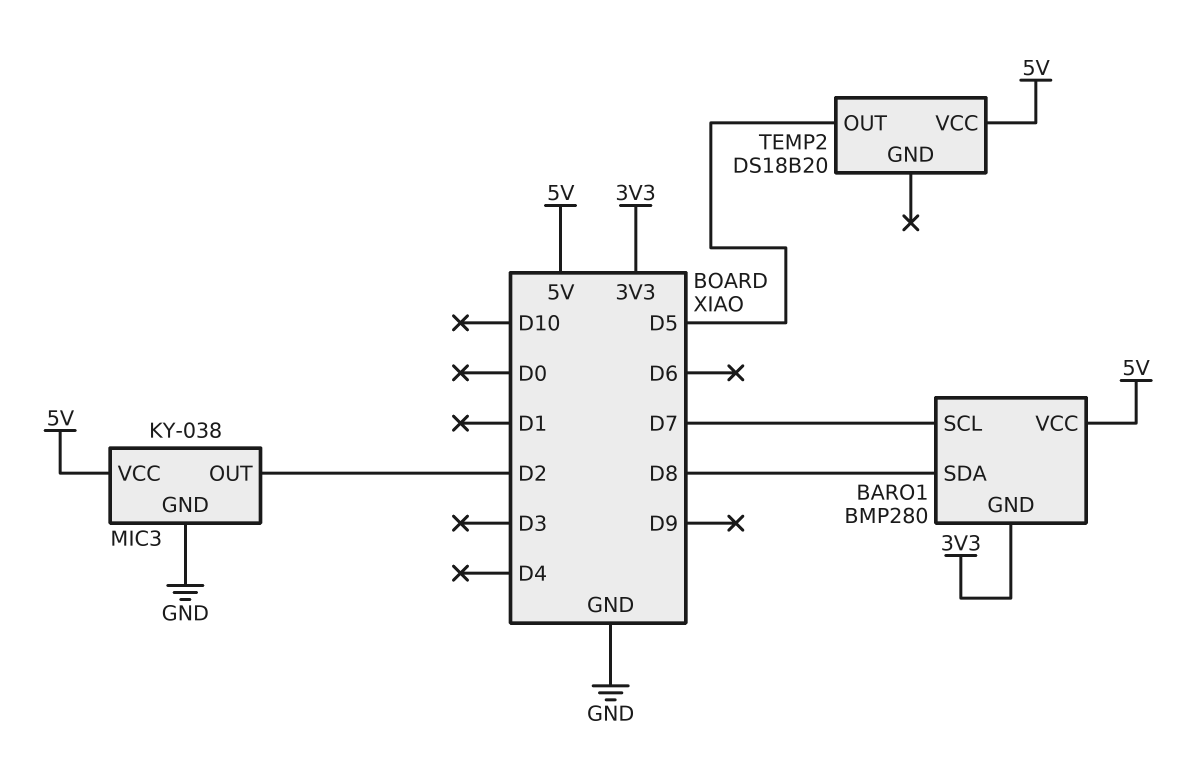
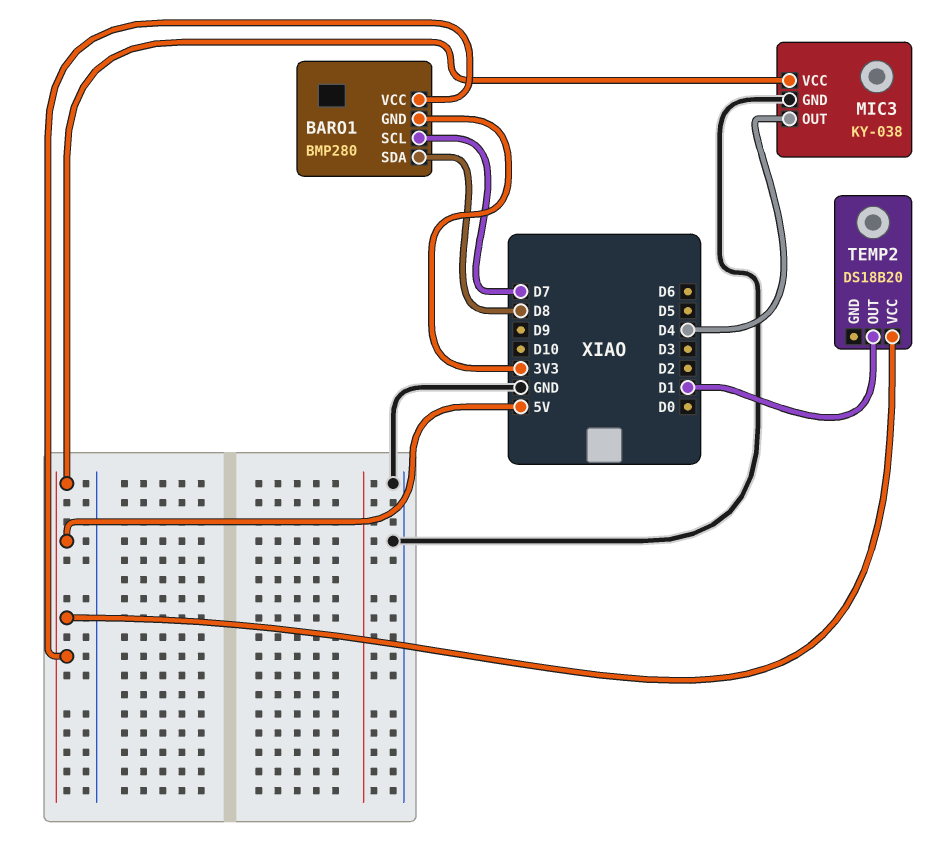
MIC3 pin OUT: D2 -> D4
TEMP2 pin OUT: D5 -> D1

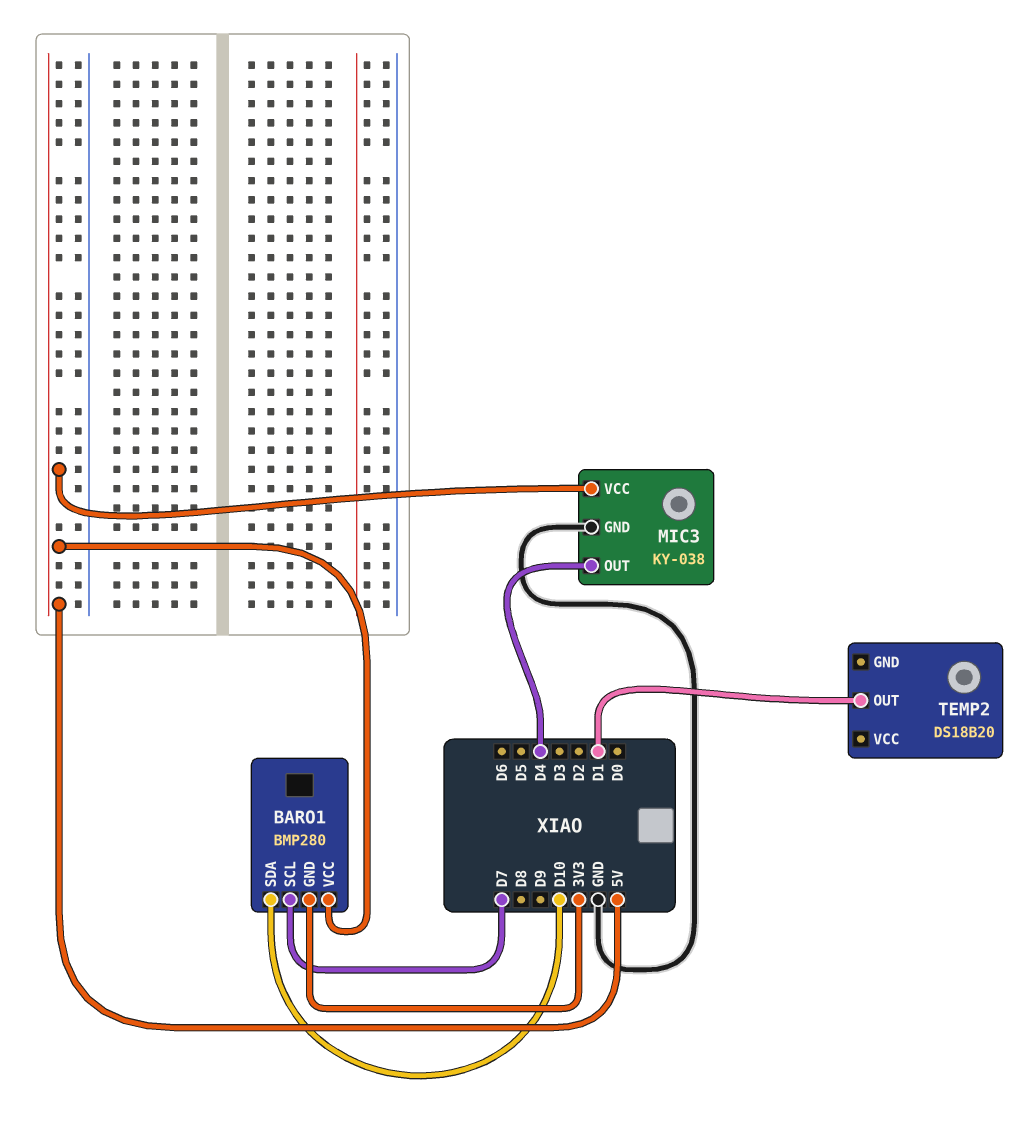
BARO1 pin SDA: D8 -> D10
TEMP2 pin VCC: 5V -> none

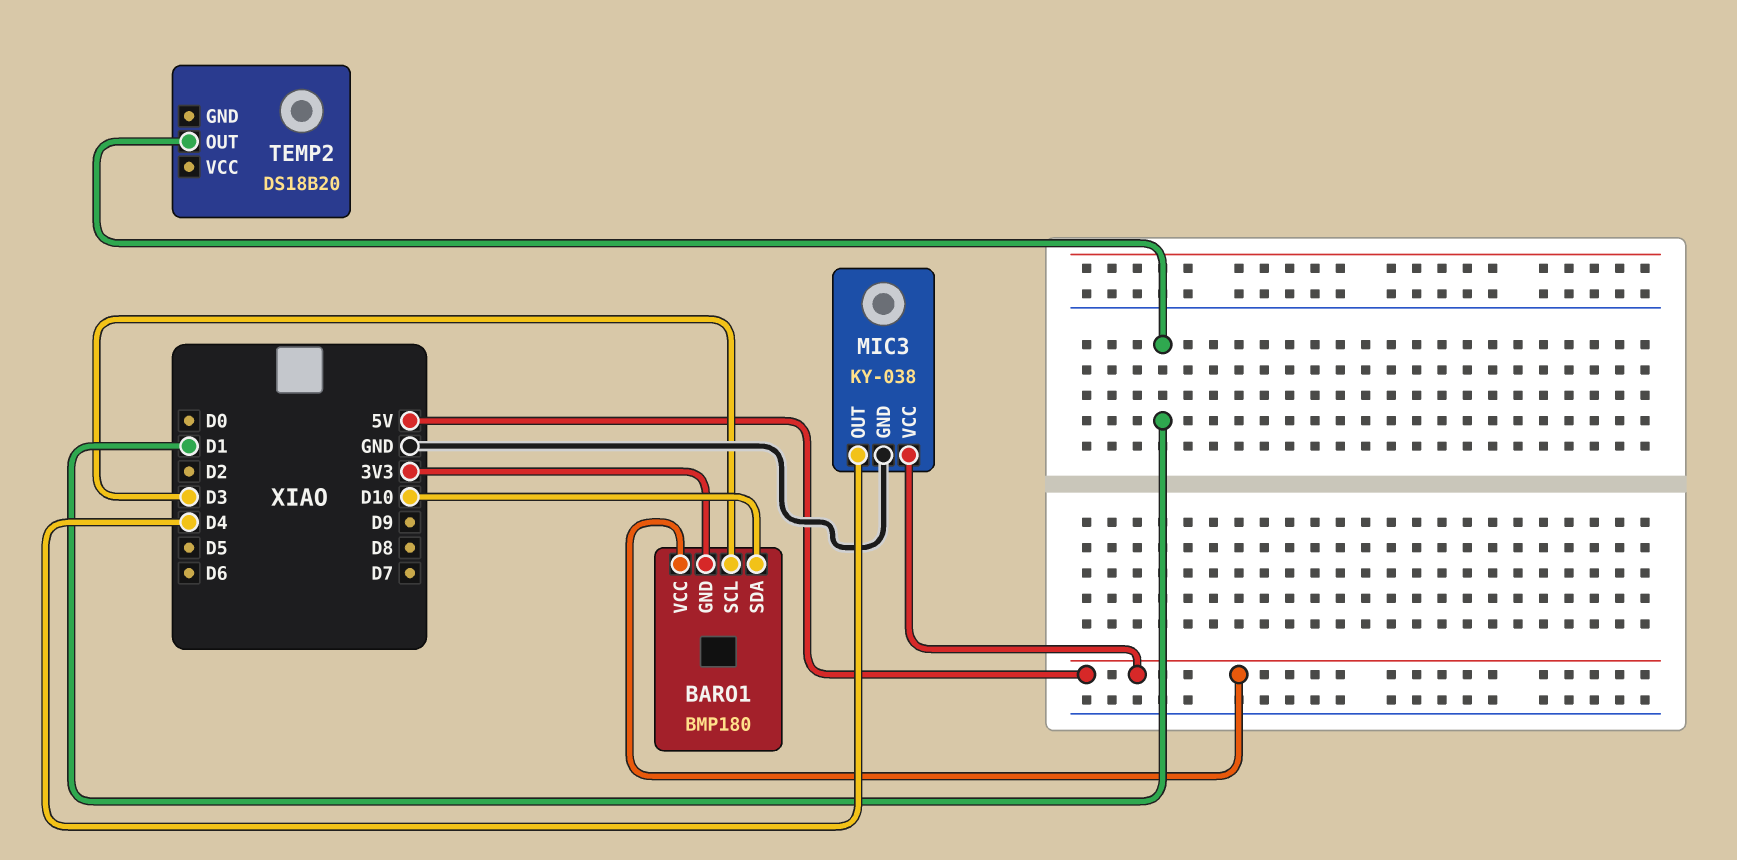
BARO1: BMP280 -> BMP180
BARO1 pin SCL: D7 -> D3

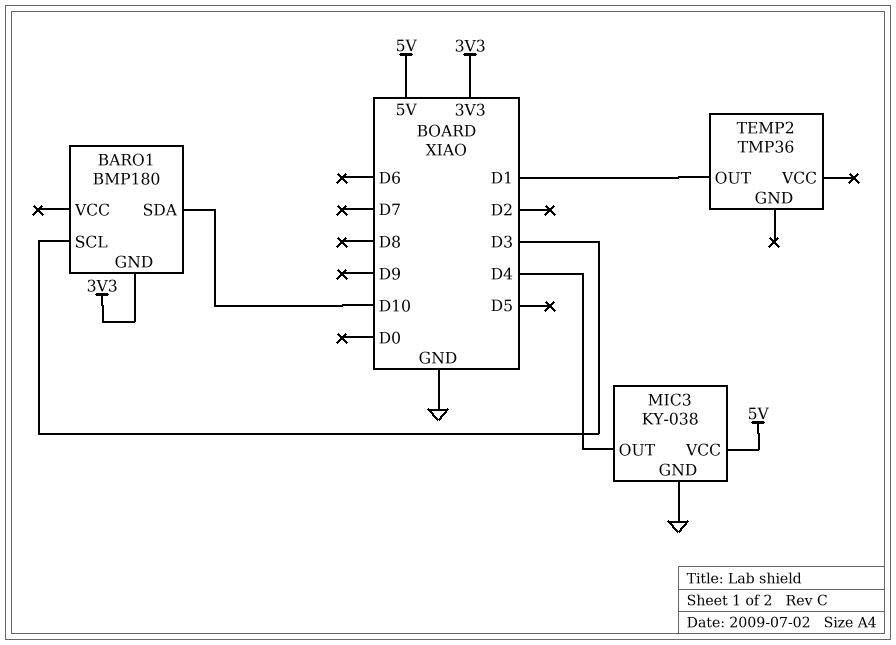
BARO1 pin VCC: 5V -> none
TEMP2: DS18B20 -> TMP36

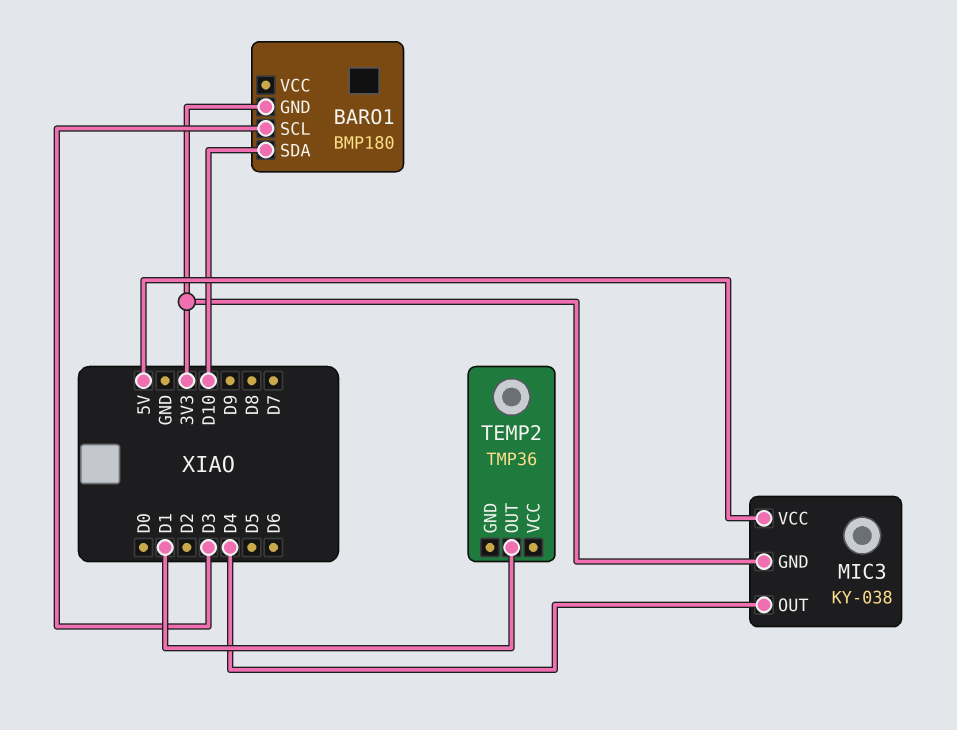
MIC3 pin GND: GND -> 3V3

